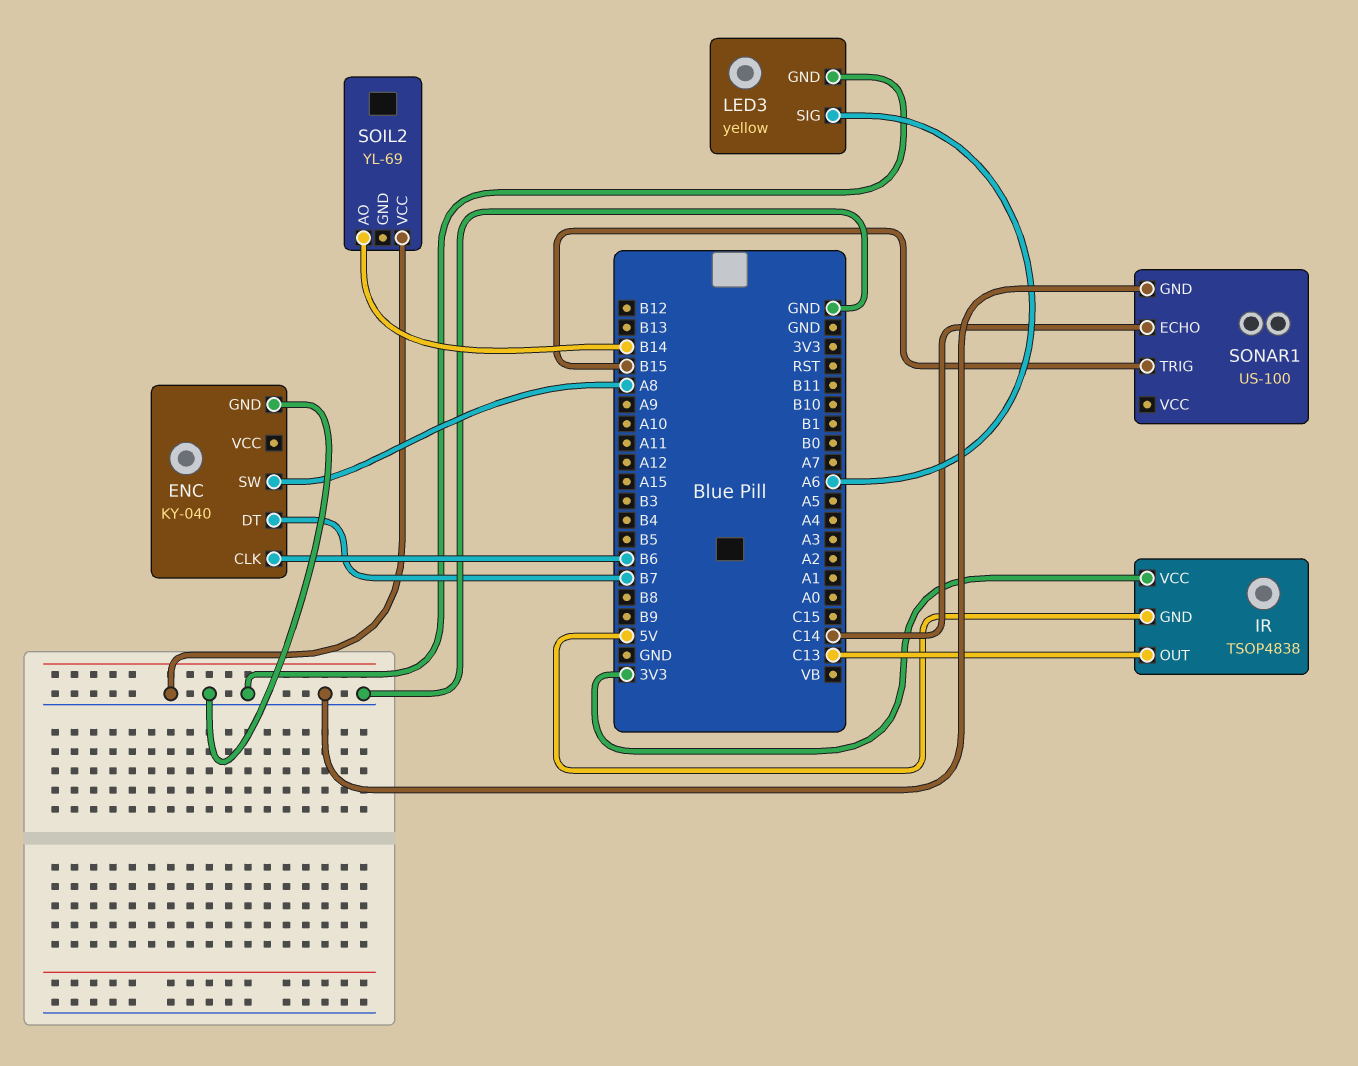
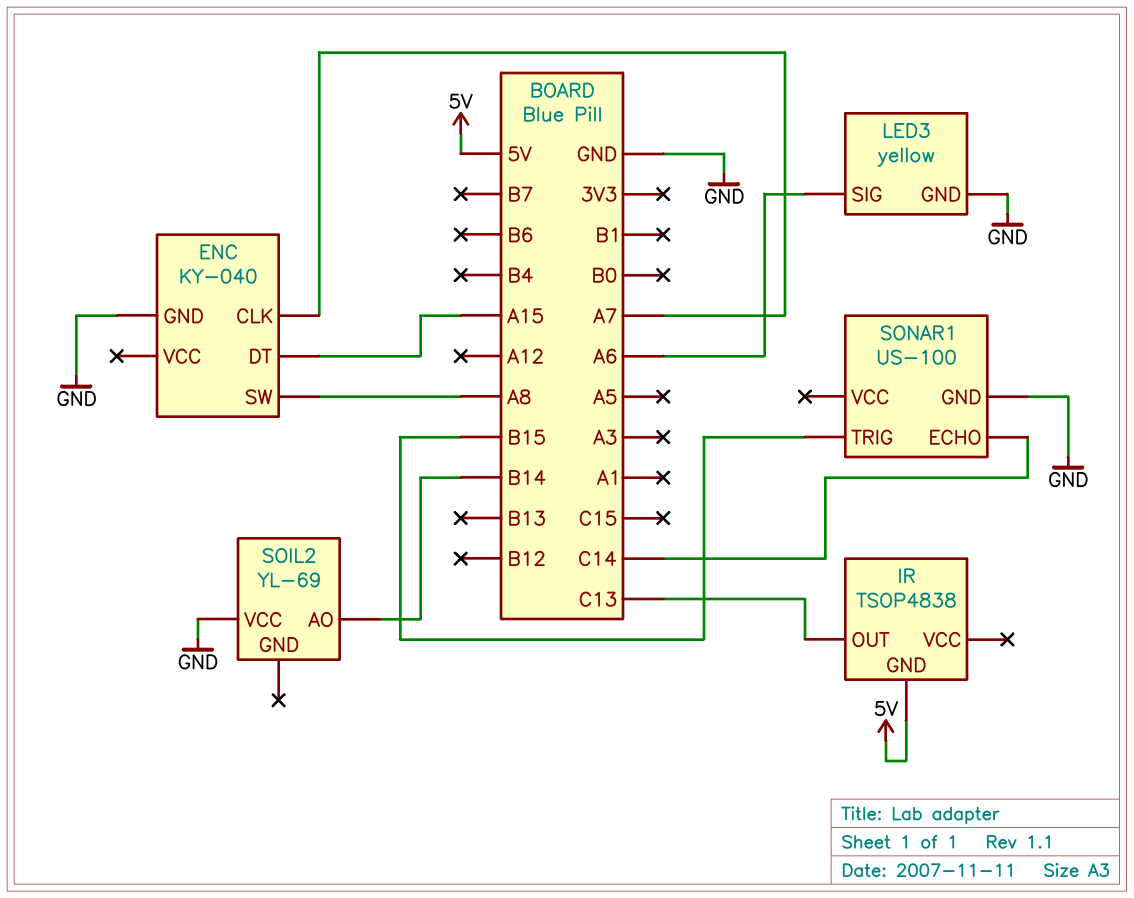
ENC pin CLK: B6 -> A7
ENC pin DT: B7 -> A15
IR pin VCC: 3V3 -> none

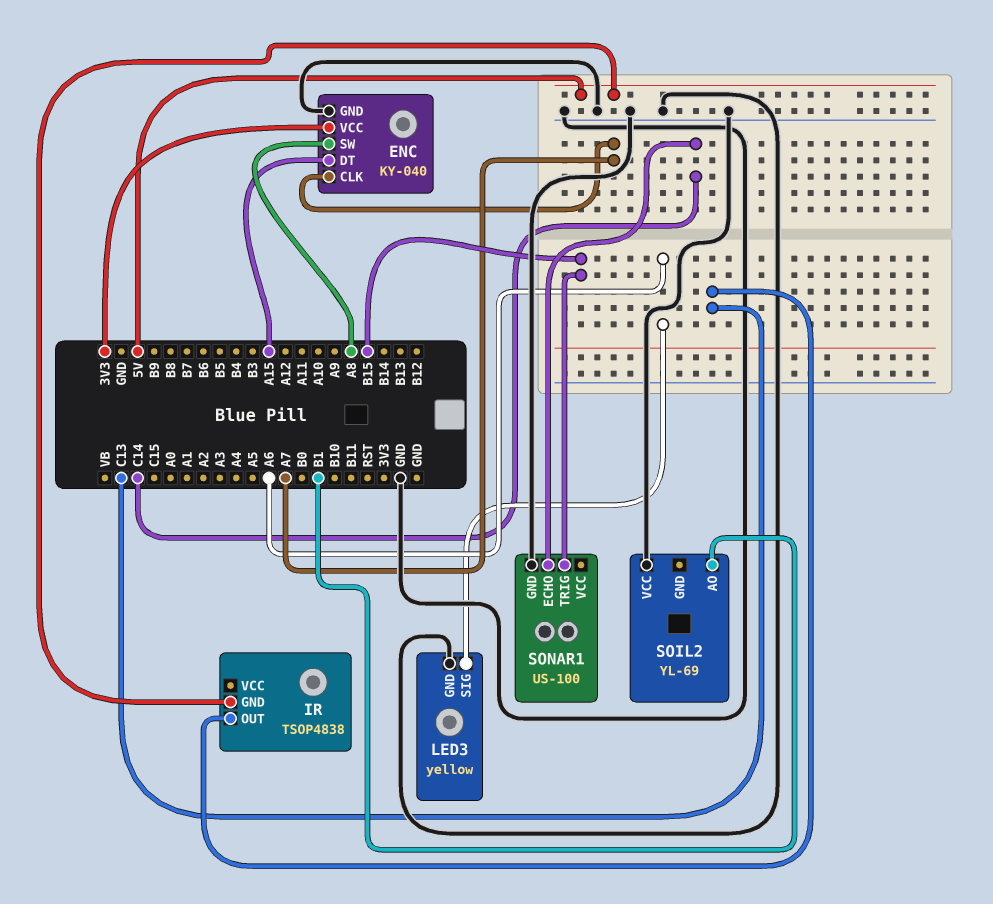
ENC pin VCC: none -> 3V3
SOIL2 pin AO: B14 -> B1

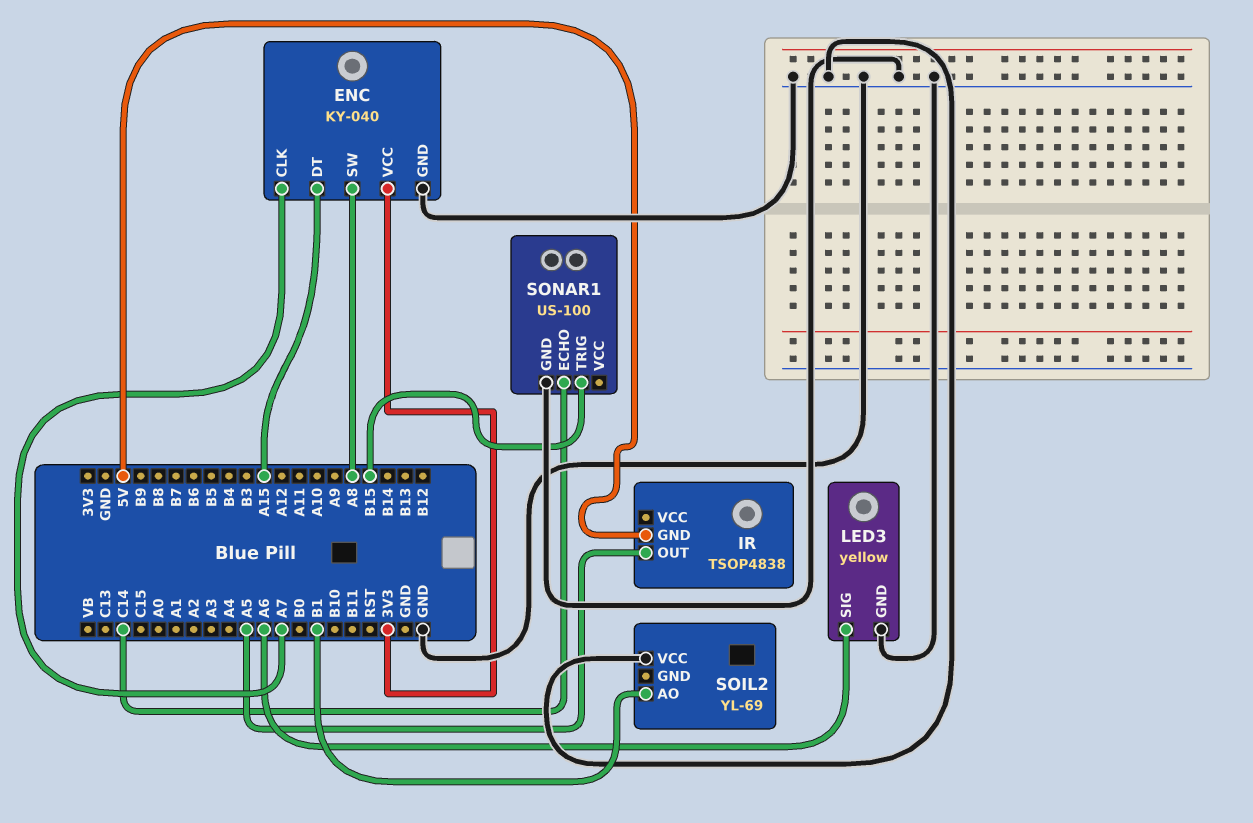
IR pin OUT: C13 -> A5

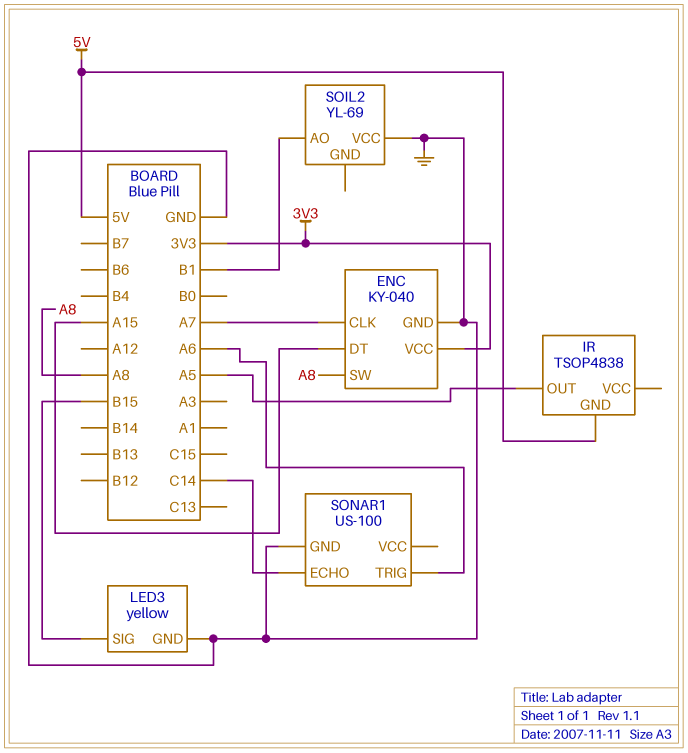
LED3 pin SIG: A6 -> B15
SONAR1 pin TRIG: B15 -> A6

